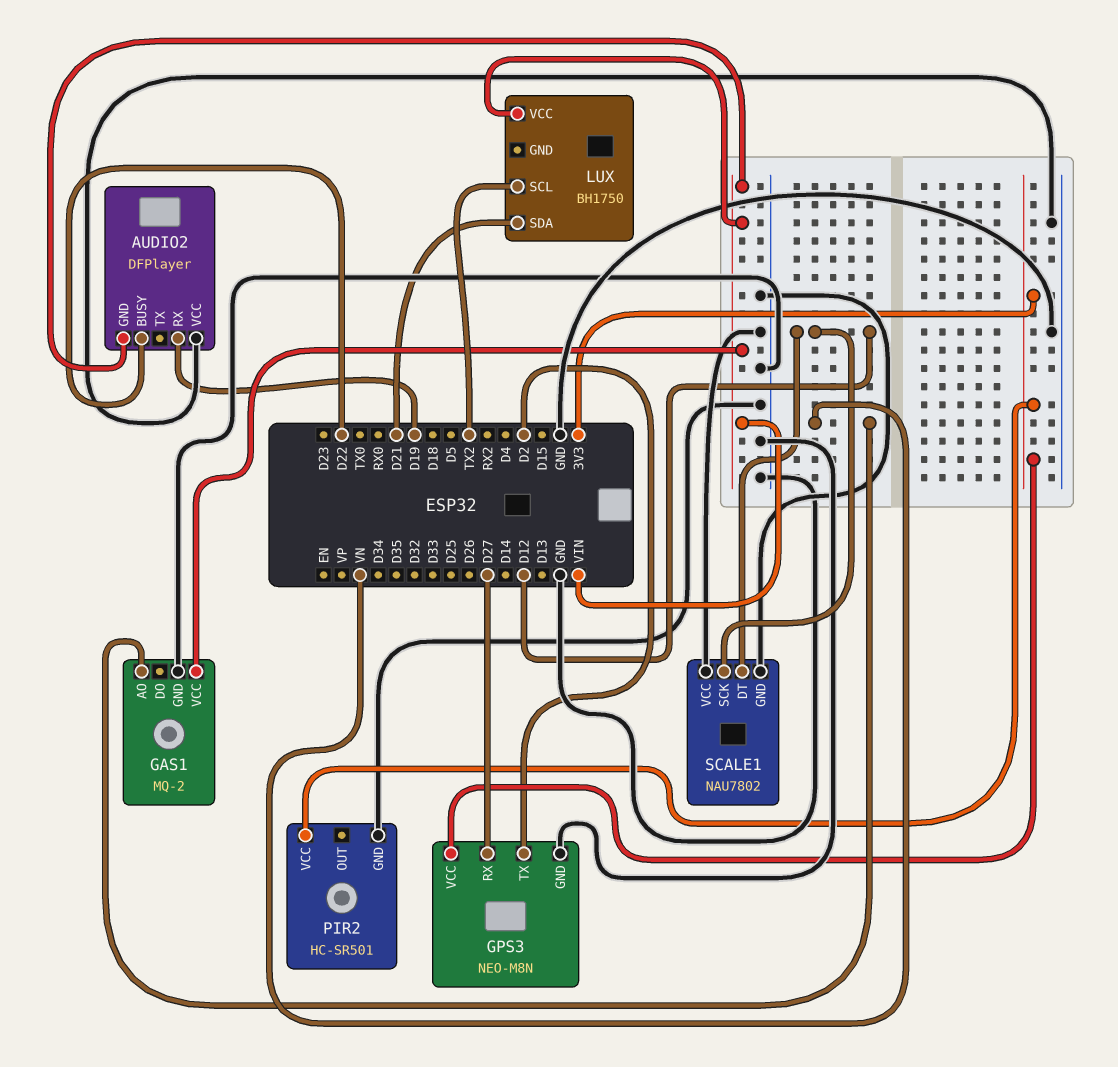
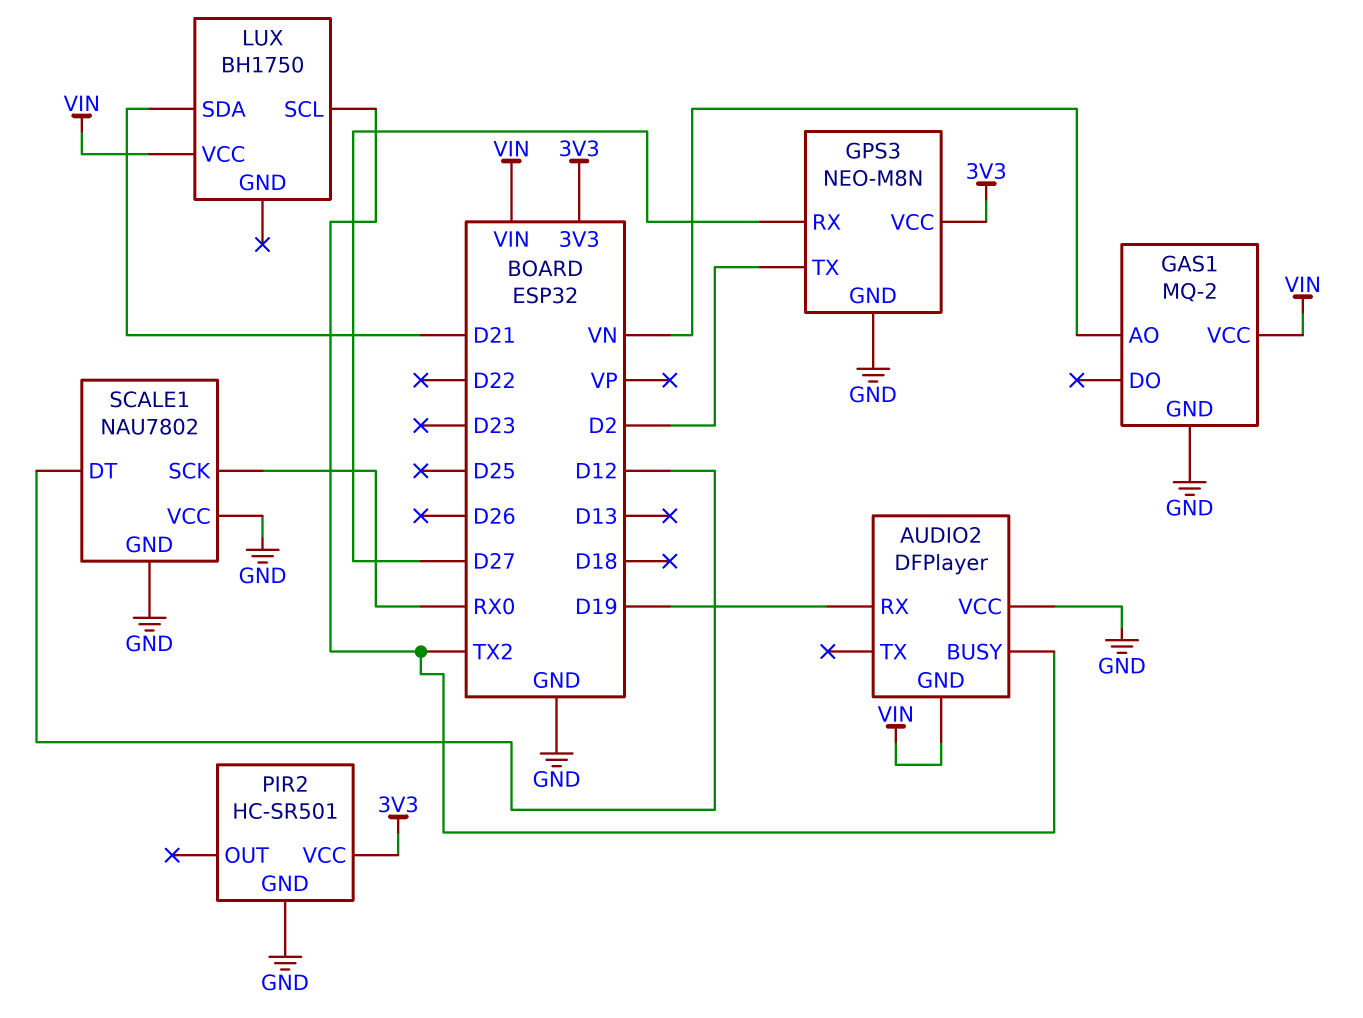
AUDIO2 pin BUSY: D22 -> TX2
SCALE1 pin SCK: D12 -> RX0

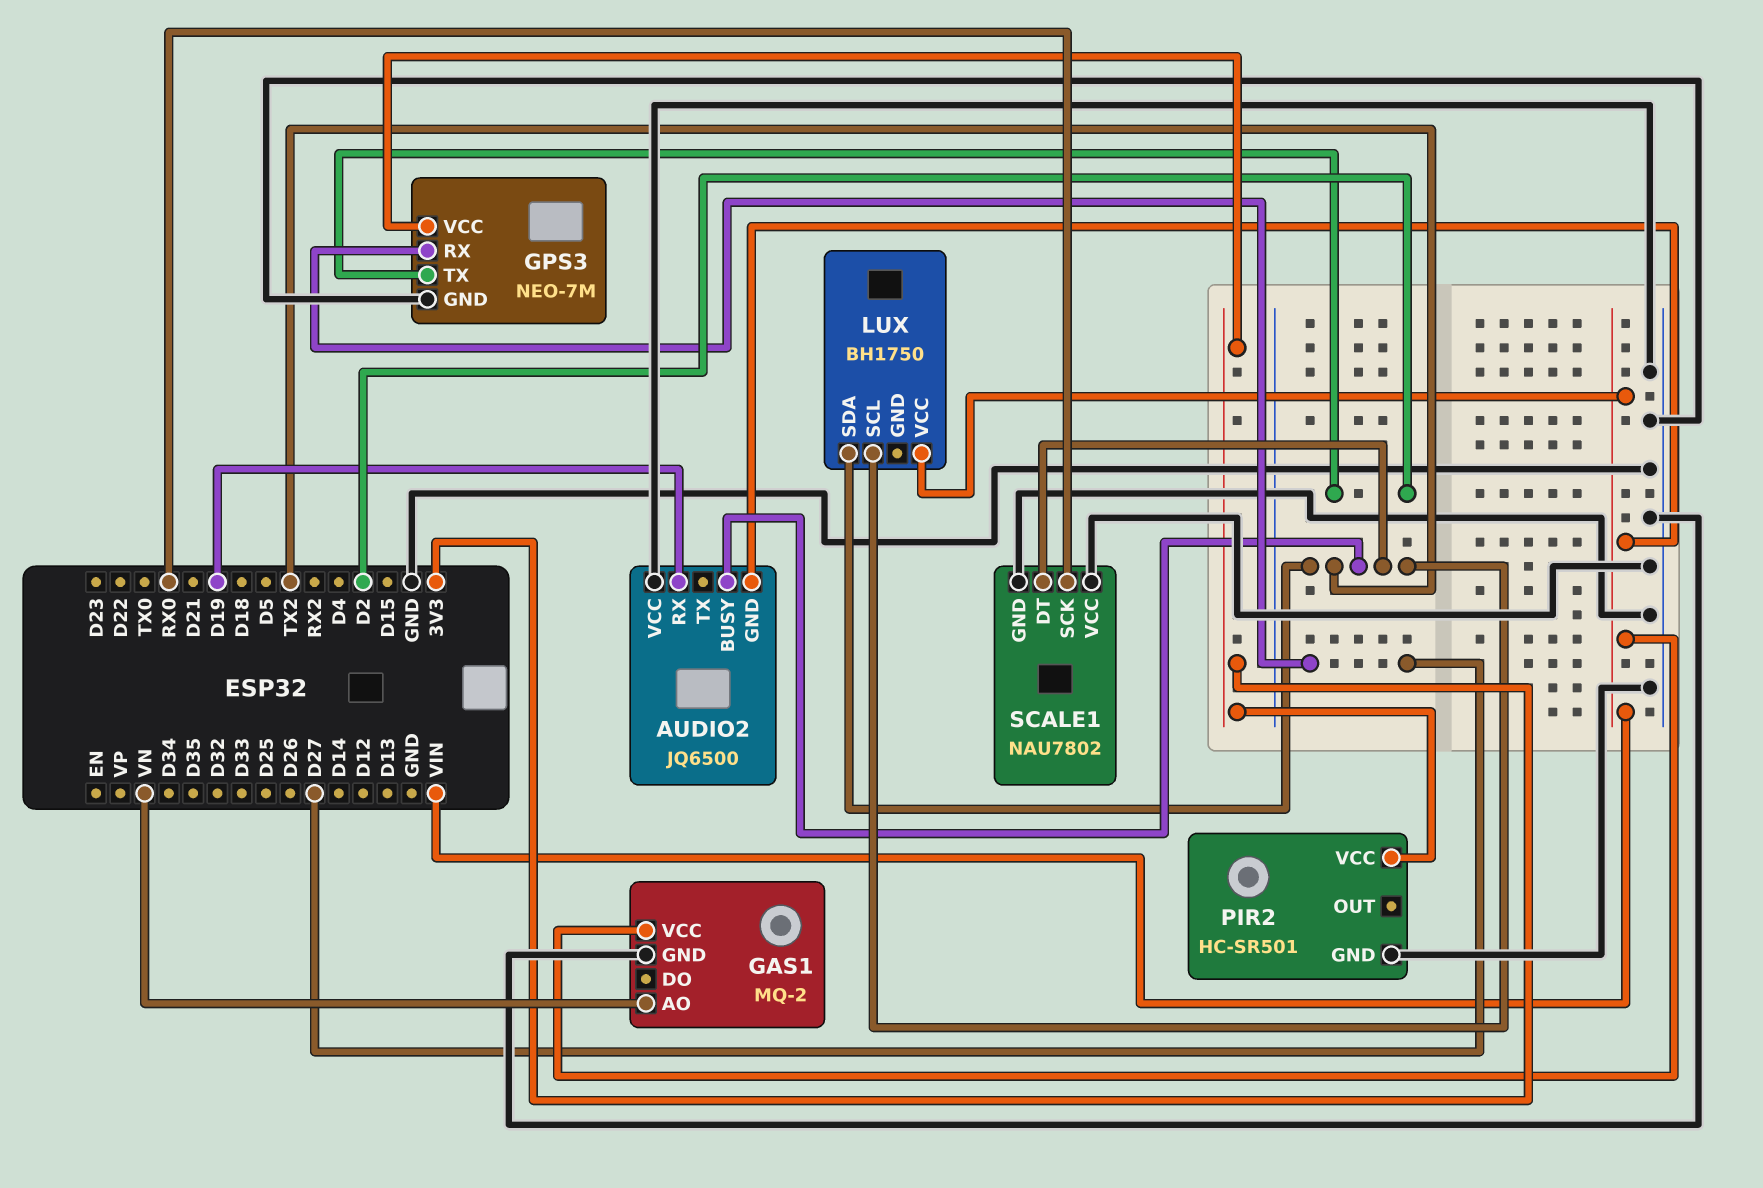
AUDIO2: DFPlayer -> JQ6500
GPS3: NEO-M8N -> NEO-7M
LUX pin SDA: D21 -> TX2
SCALE1 pin DT: D12 -> TX2

